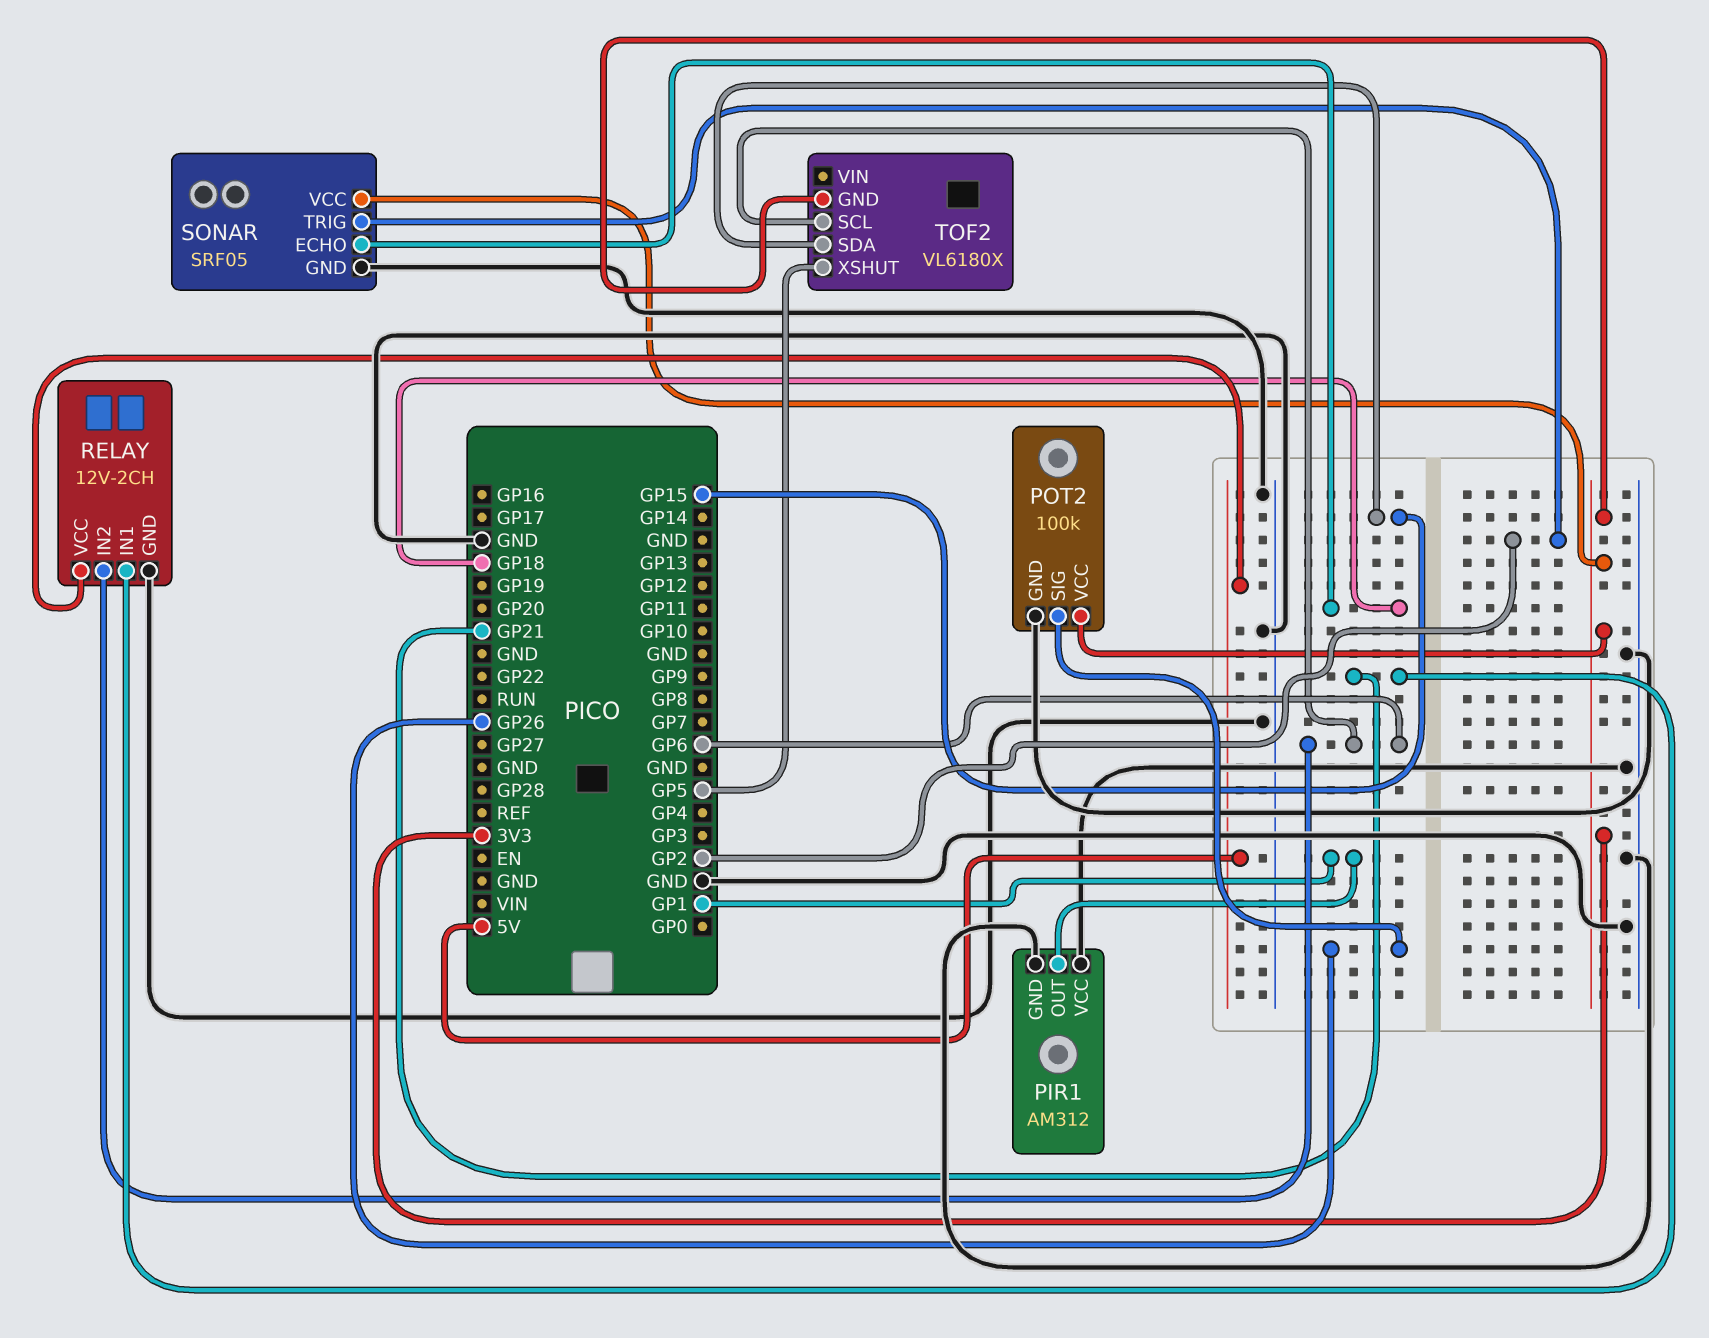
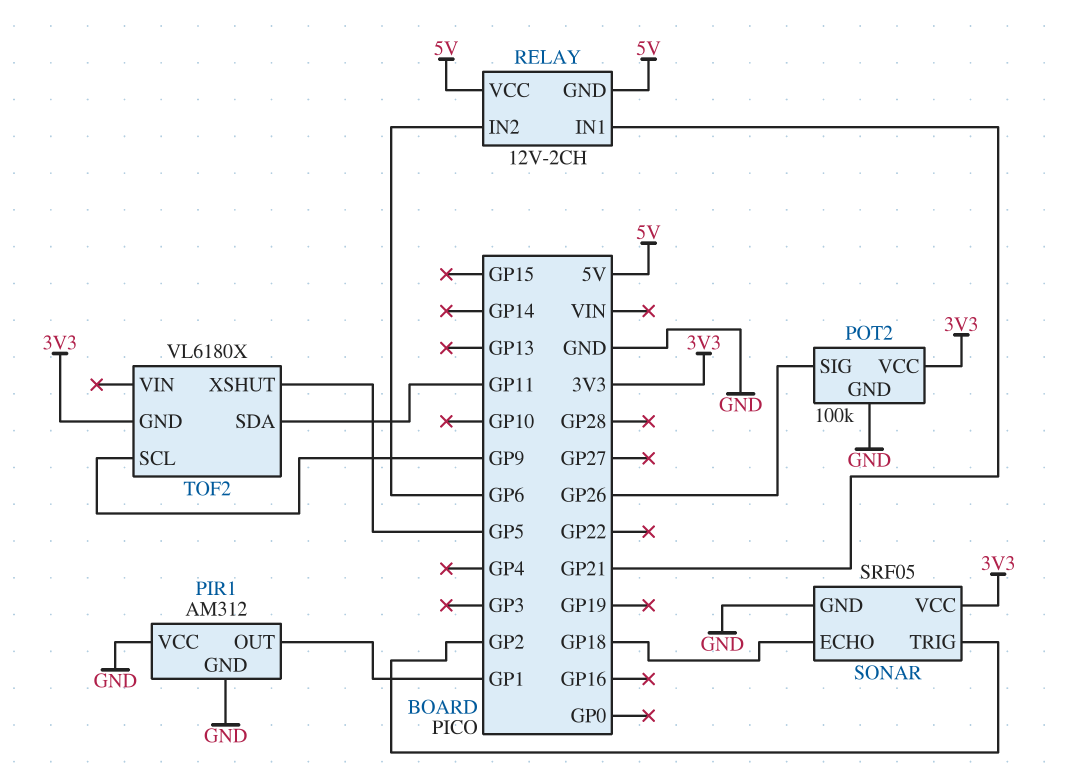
RELAY pin GND: GND -> 5V
TOF2 pin SCL: GP6 -> GP9
TOF2 pin SDA: GP15 -> GP11

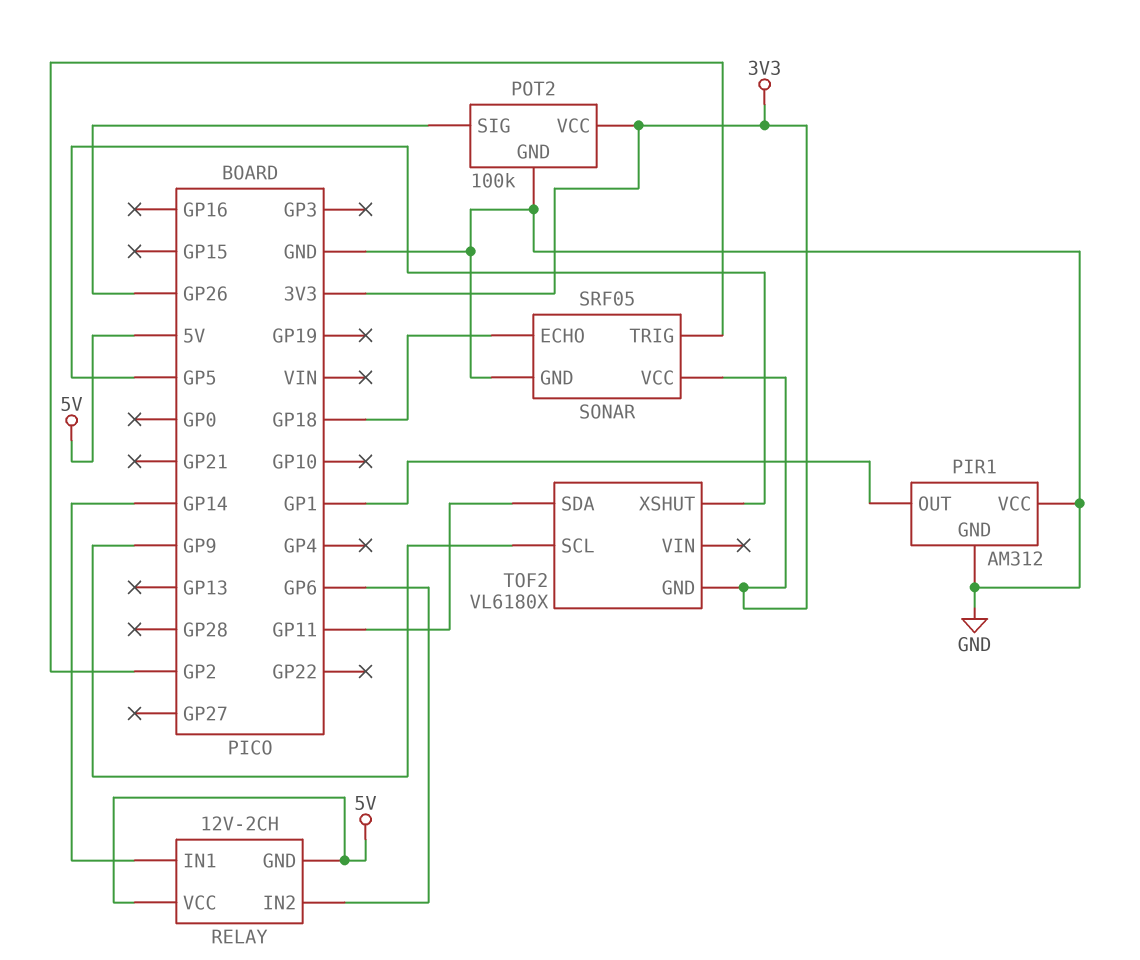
RELAY pin IN1: GP21 -> GP14

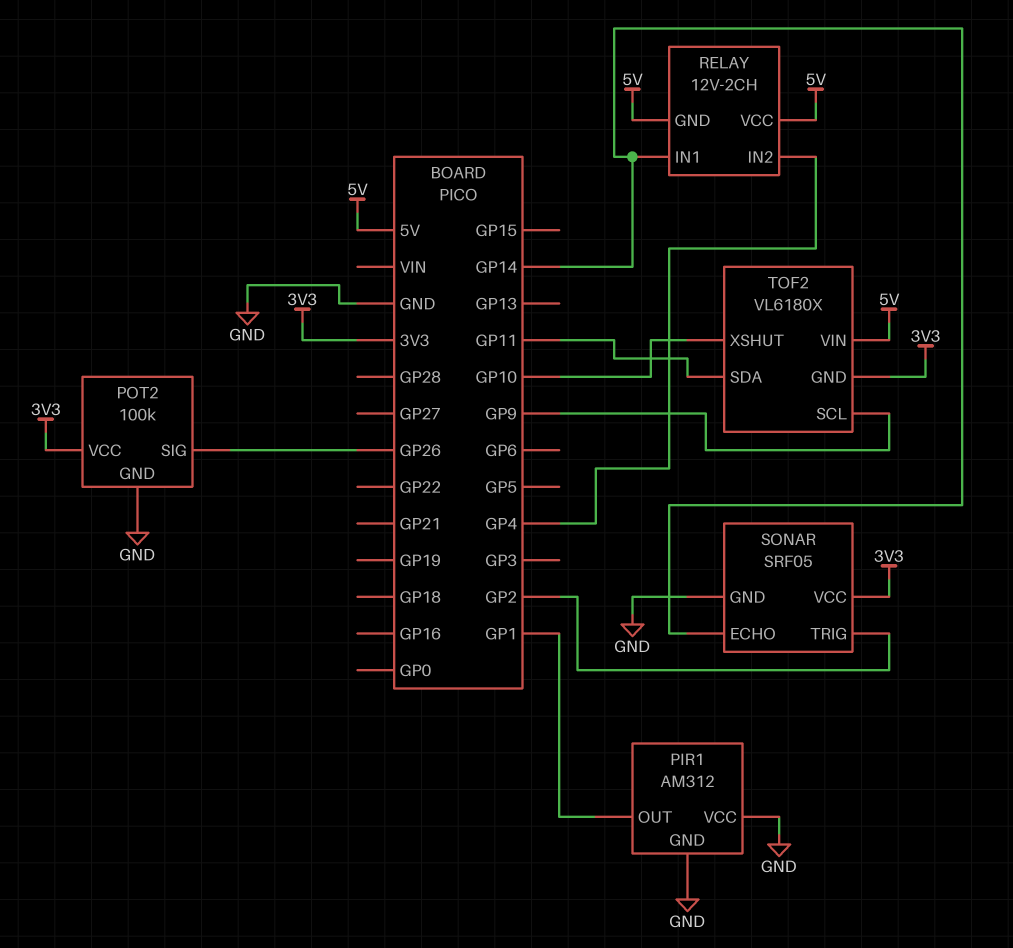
RELAY pin IN2: GP6 -> GP4
SONAR pin ECHO: GP18 -> GP14
TOF2 pin VIN: none -> 5V
TOF2 pin XSHUT: GP5 -> GP10

